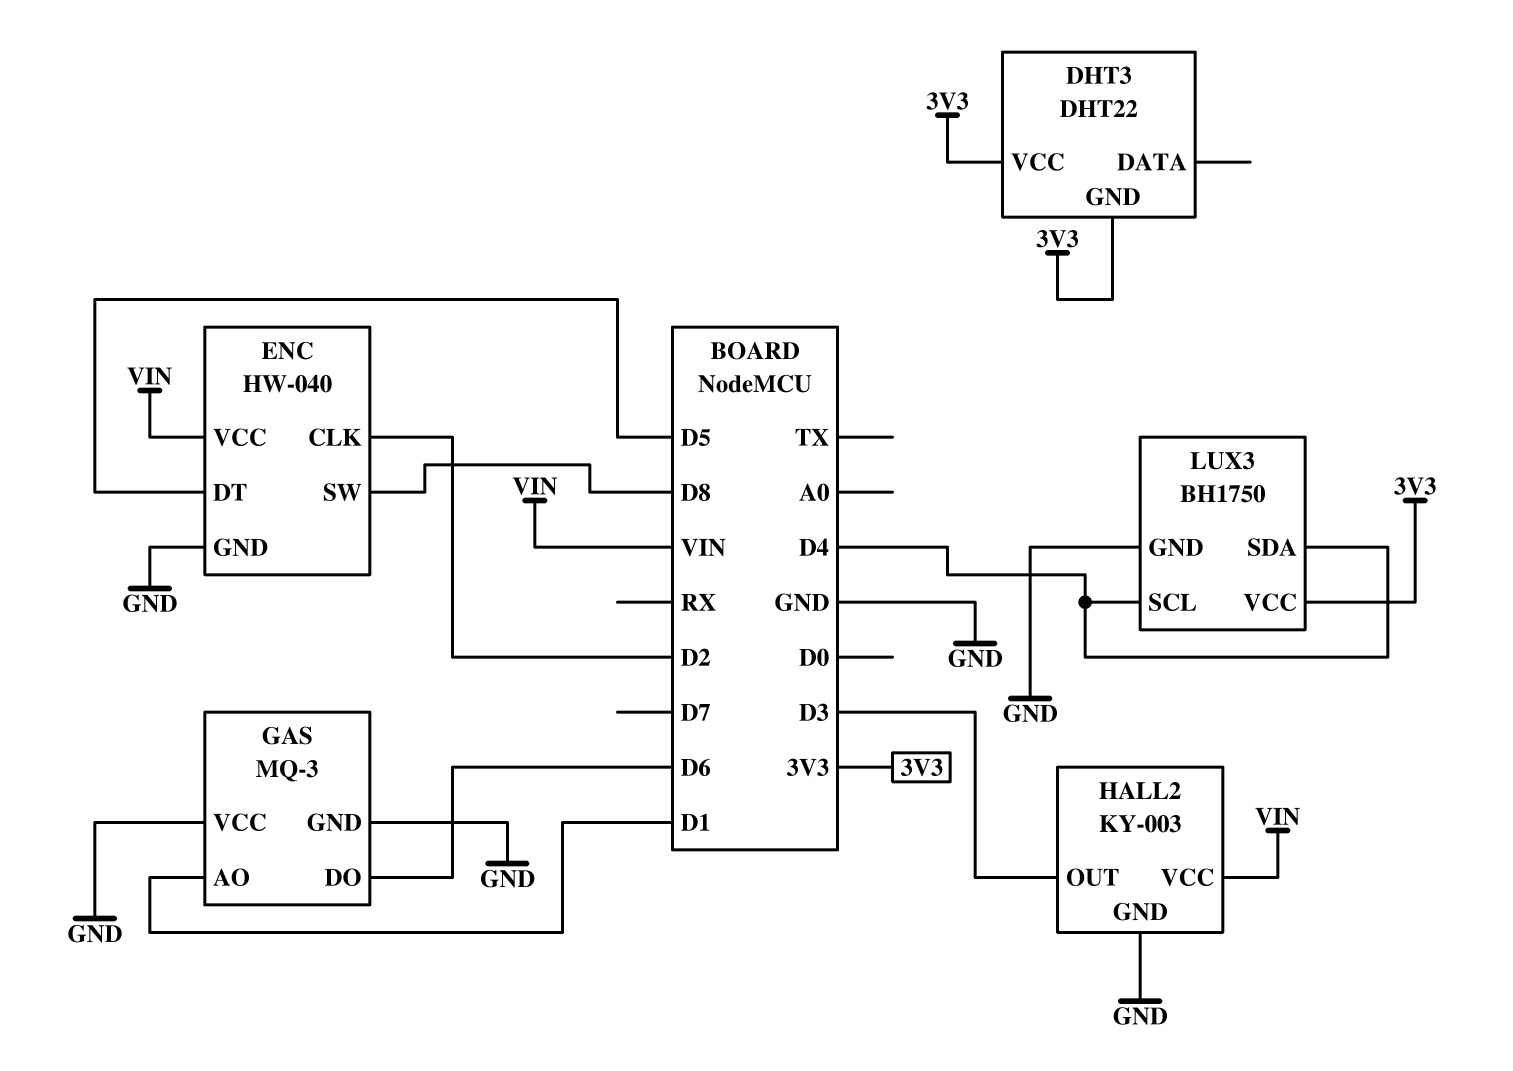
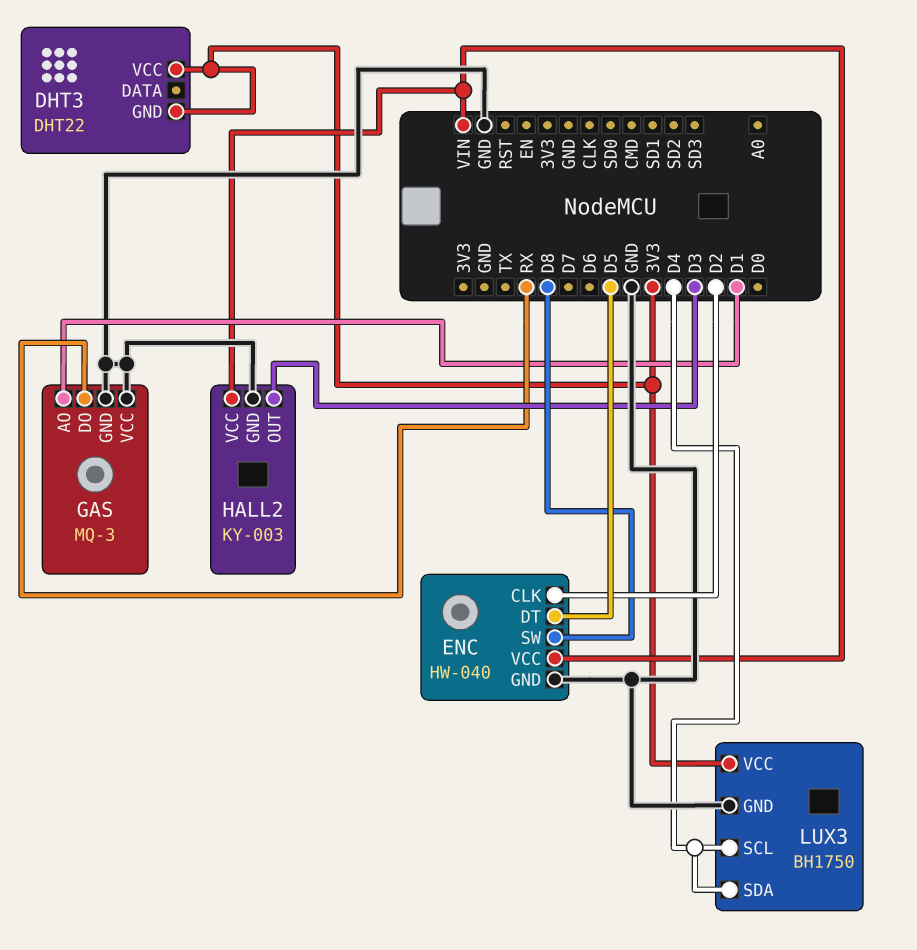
GAS pin DO: D6 -> RX

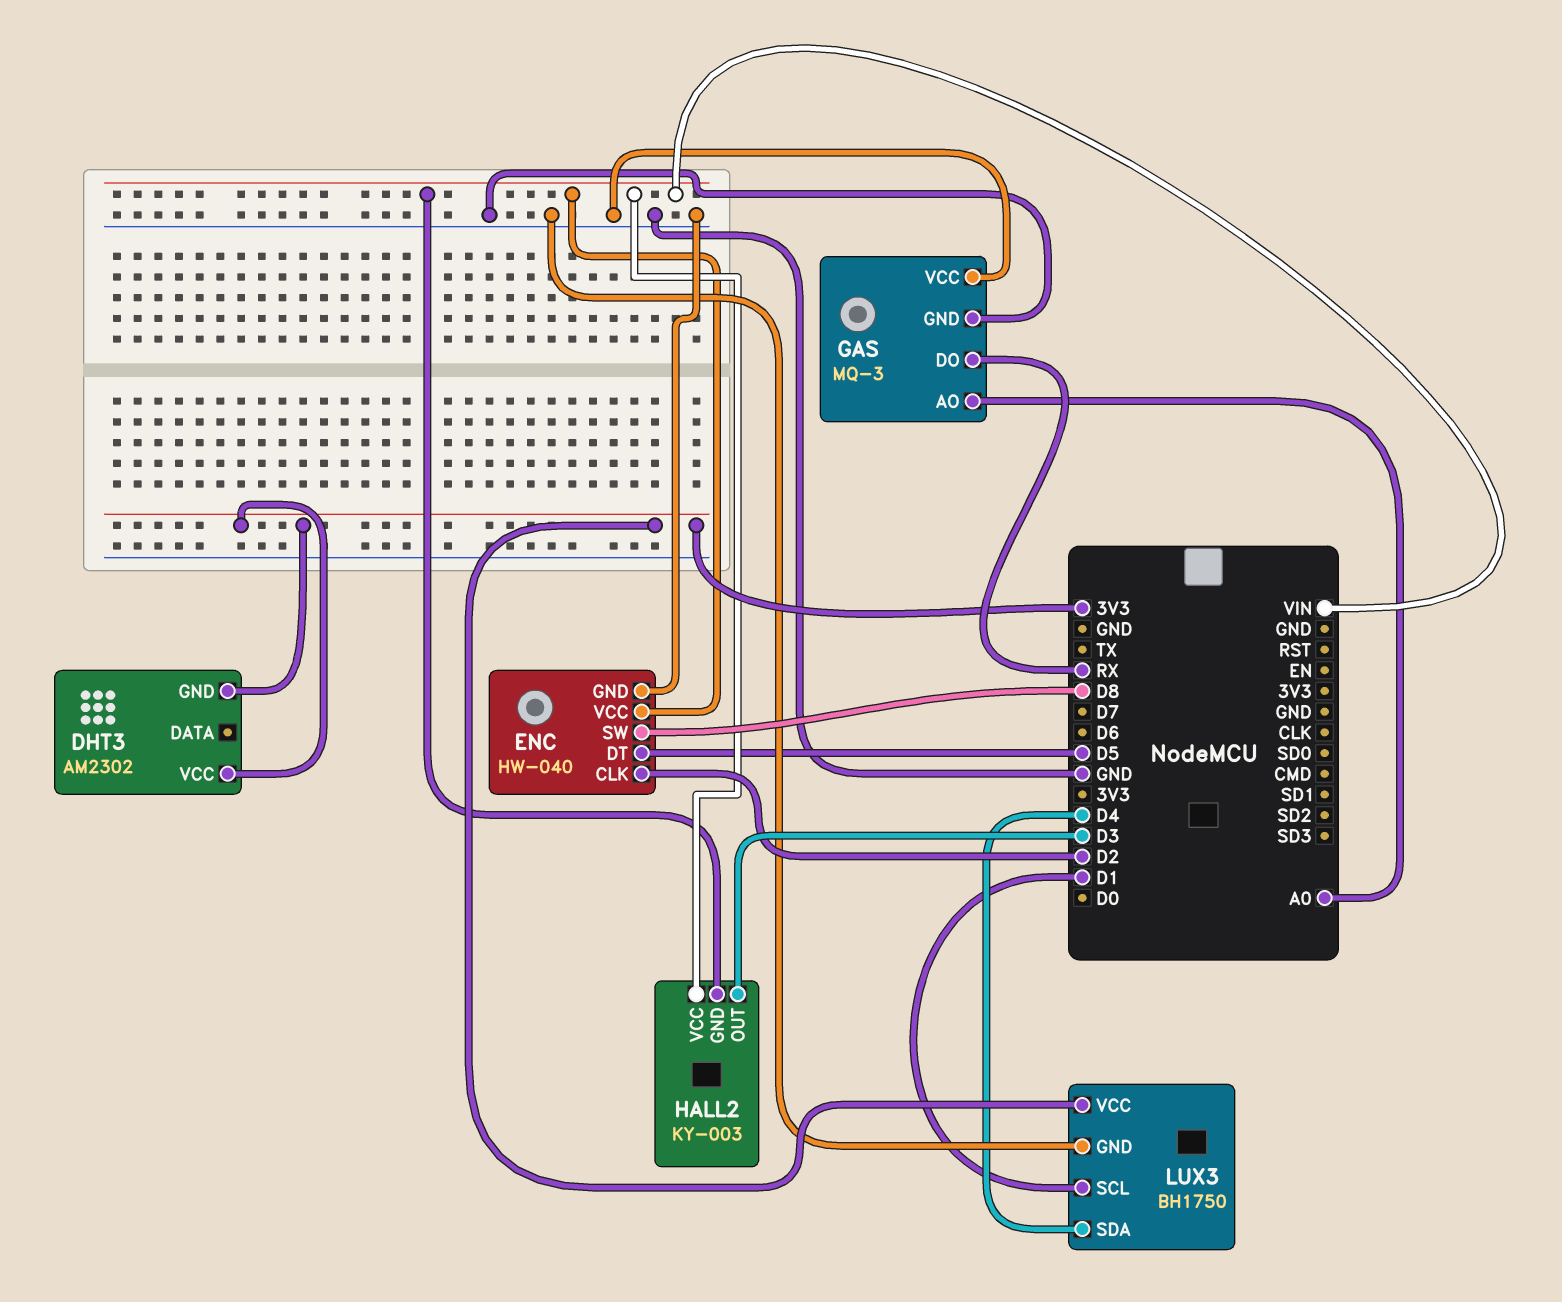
DHT3: DHT22 -> AM2302
GAS pin AO: D1 -> A0
HALL2 pin GND: GND -> VIN
LUX3 pin SCL: D4 -> D1

